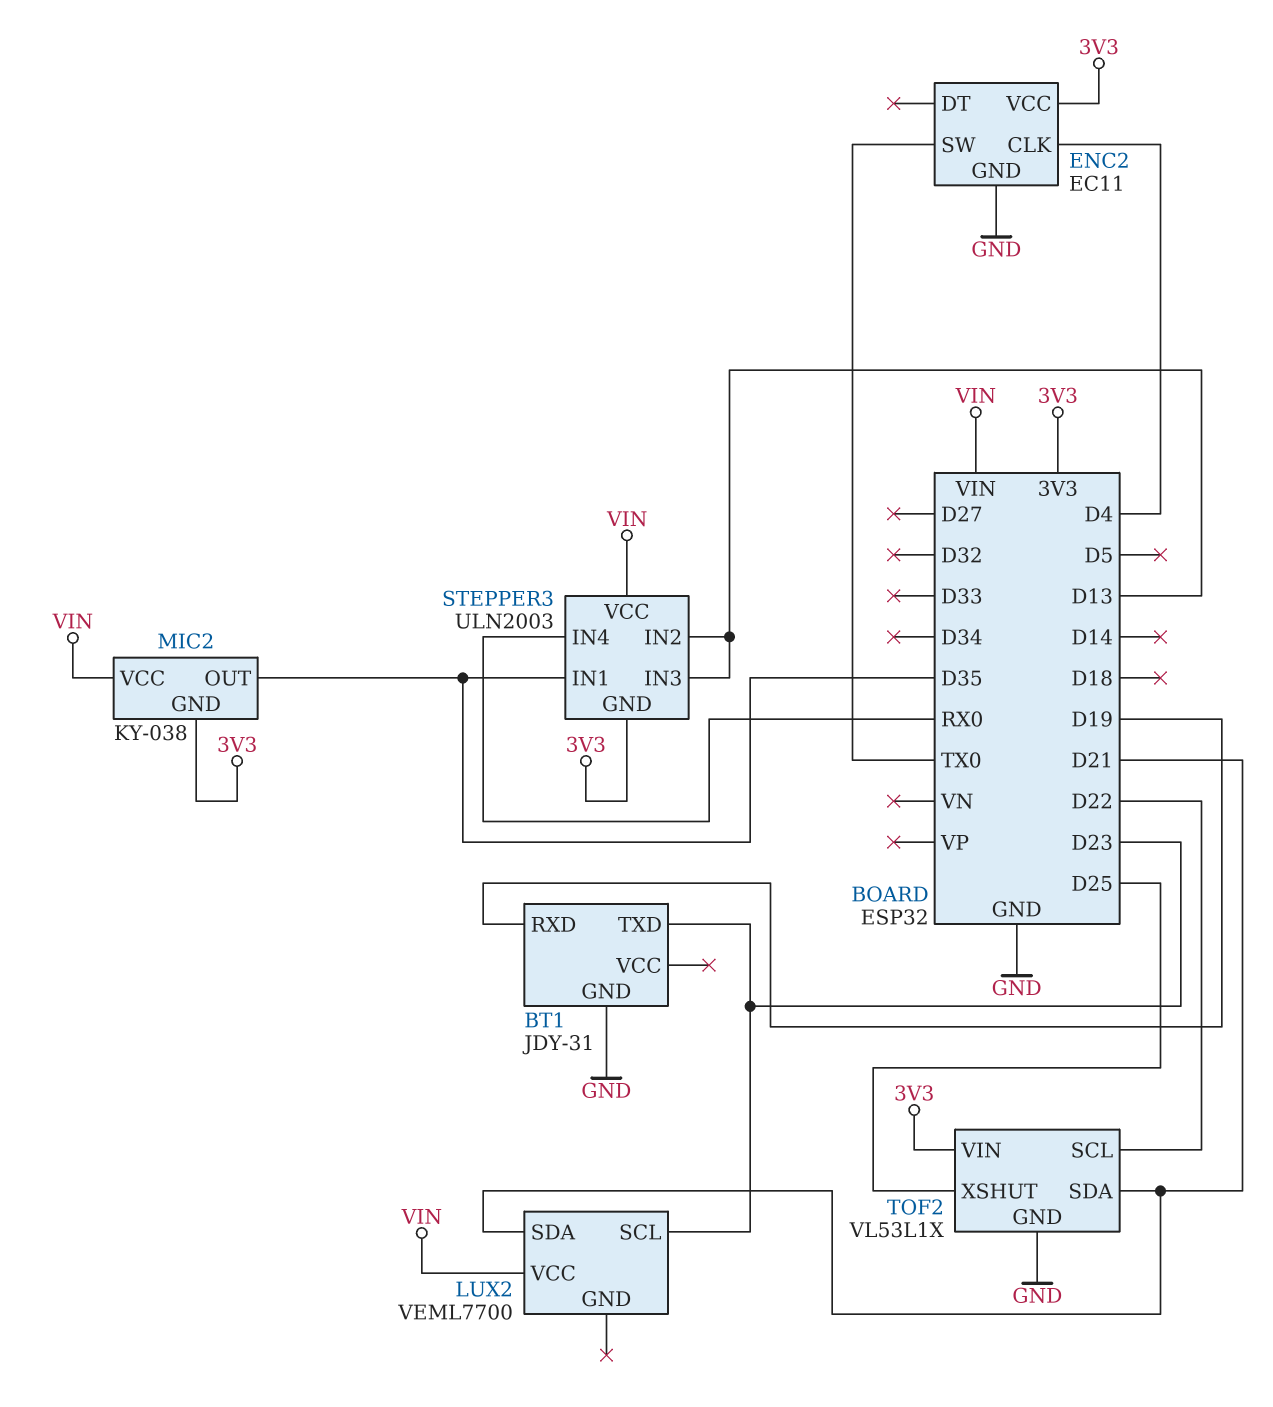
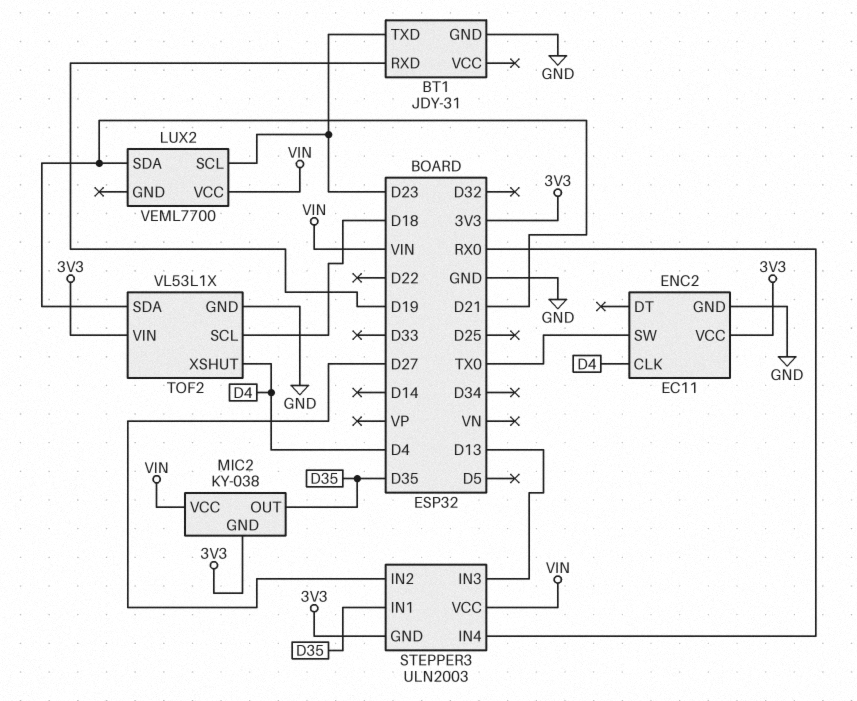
STEPPER3 pin IN2: D13 -> D27
TOF2 pin SCL: D22 -> D18
TOF2 pin XSHUT: D25 -> D4

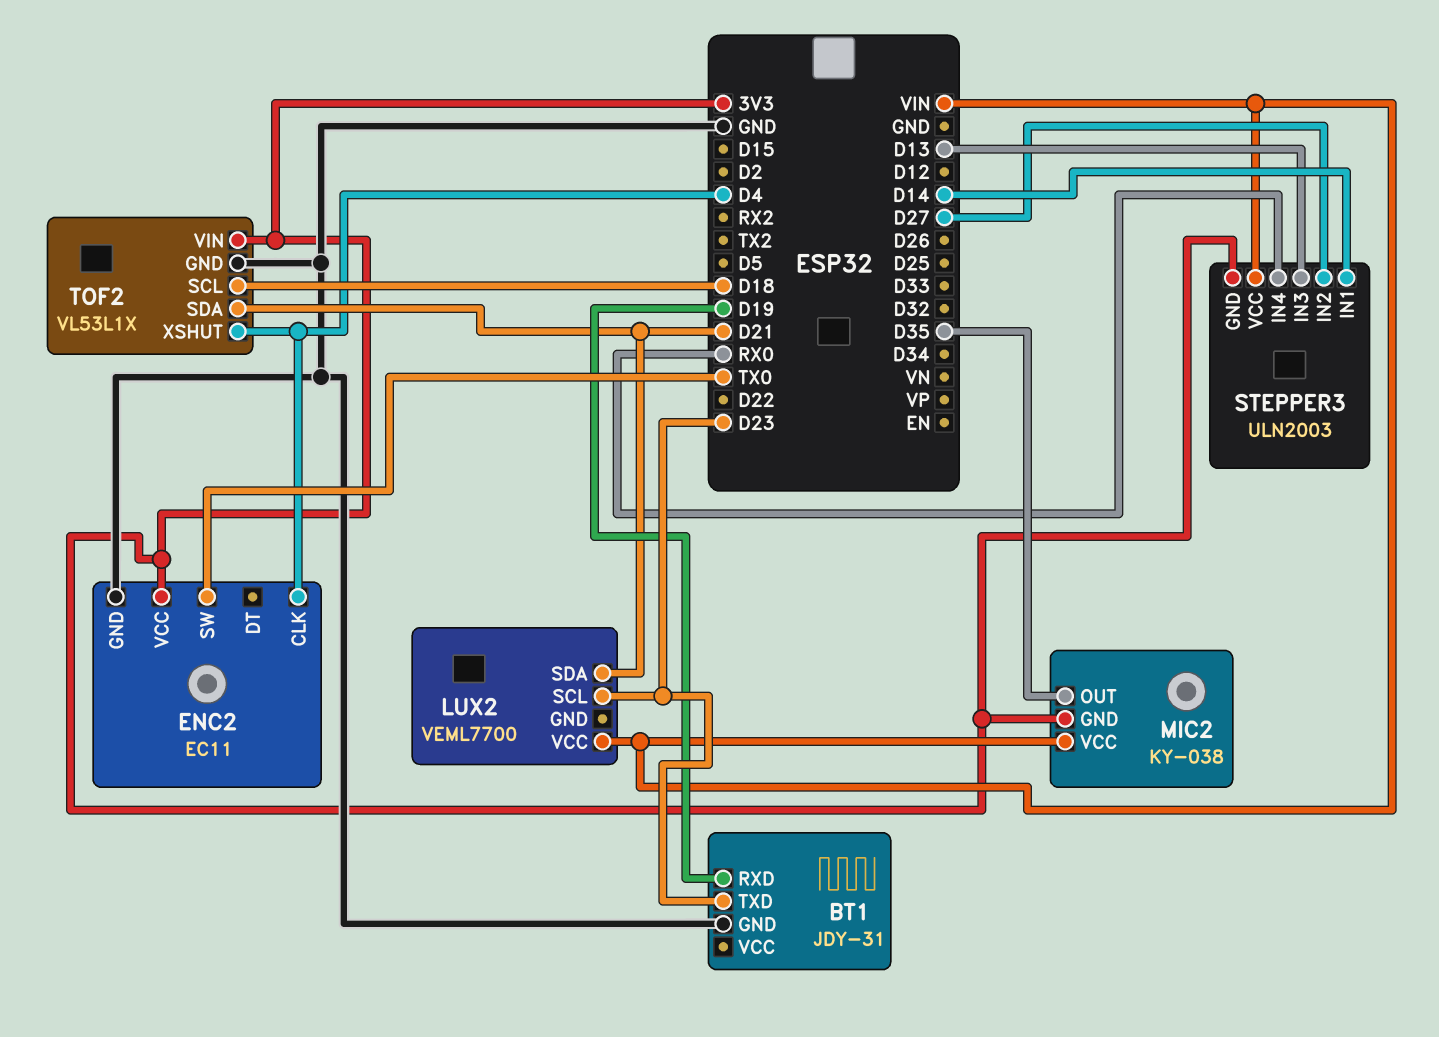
STEPPER3 pin IN1: D35 -> D14

